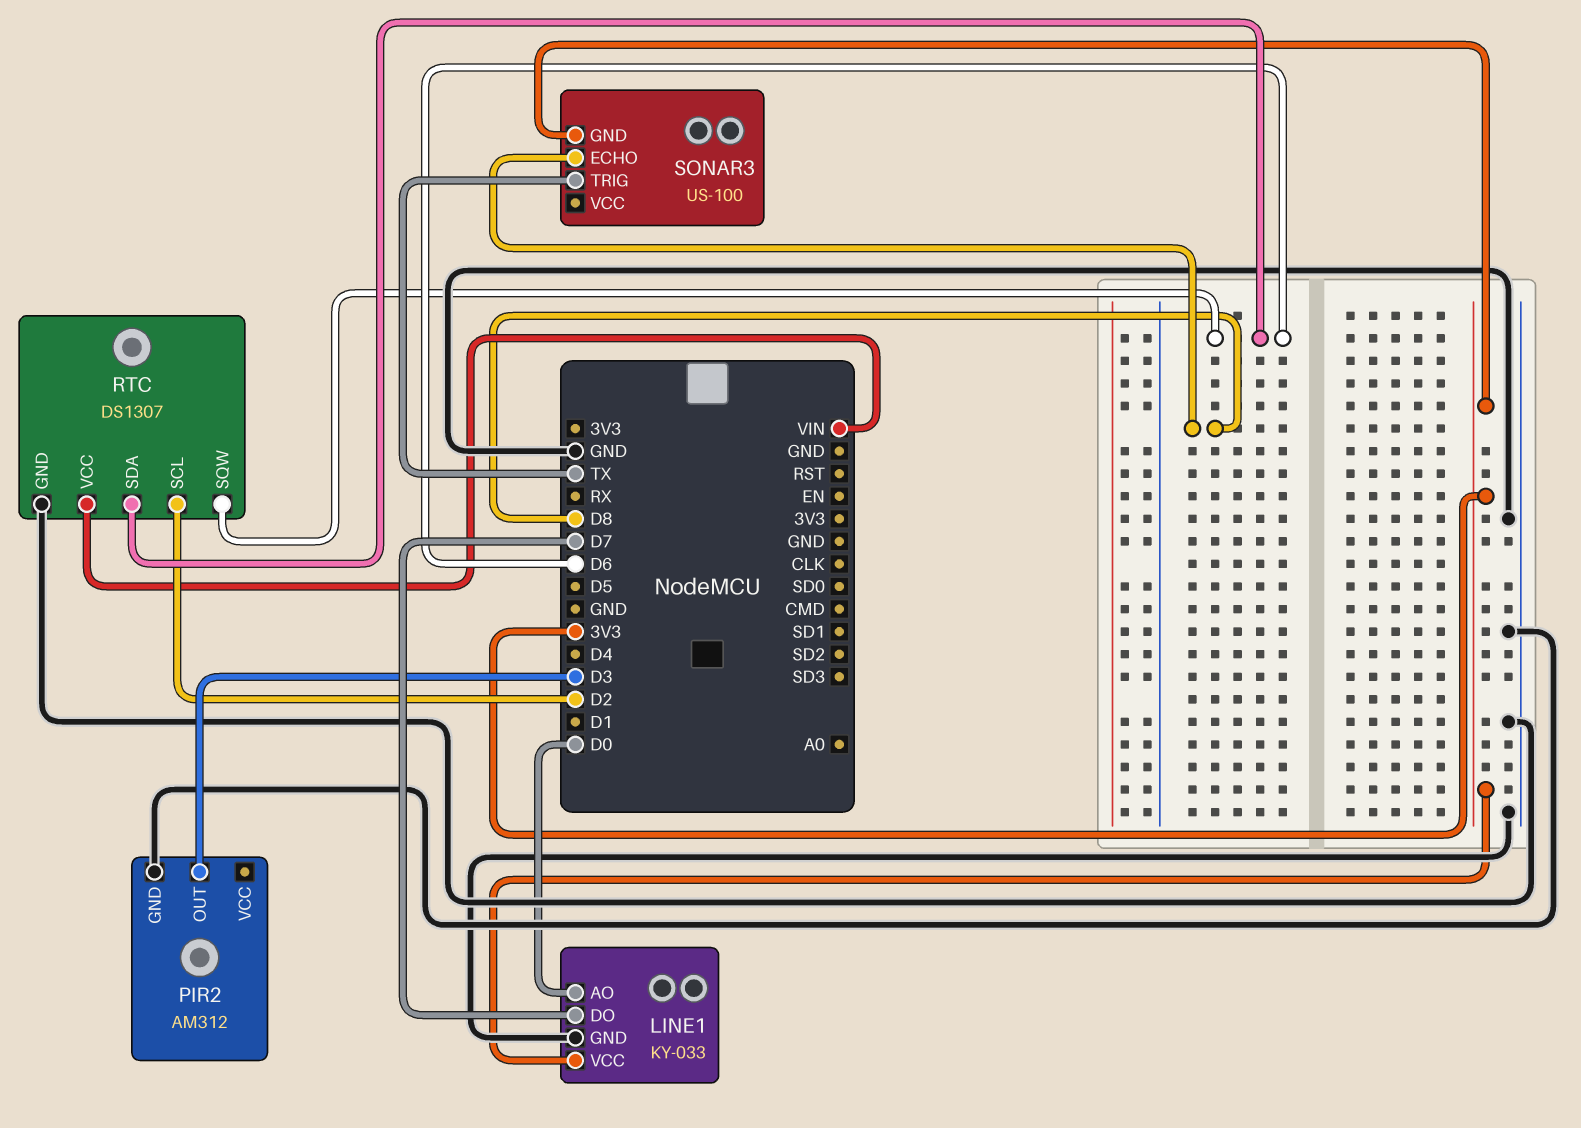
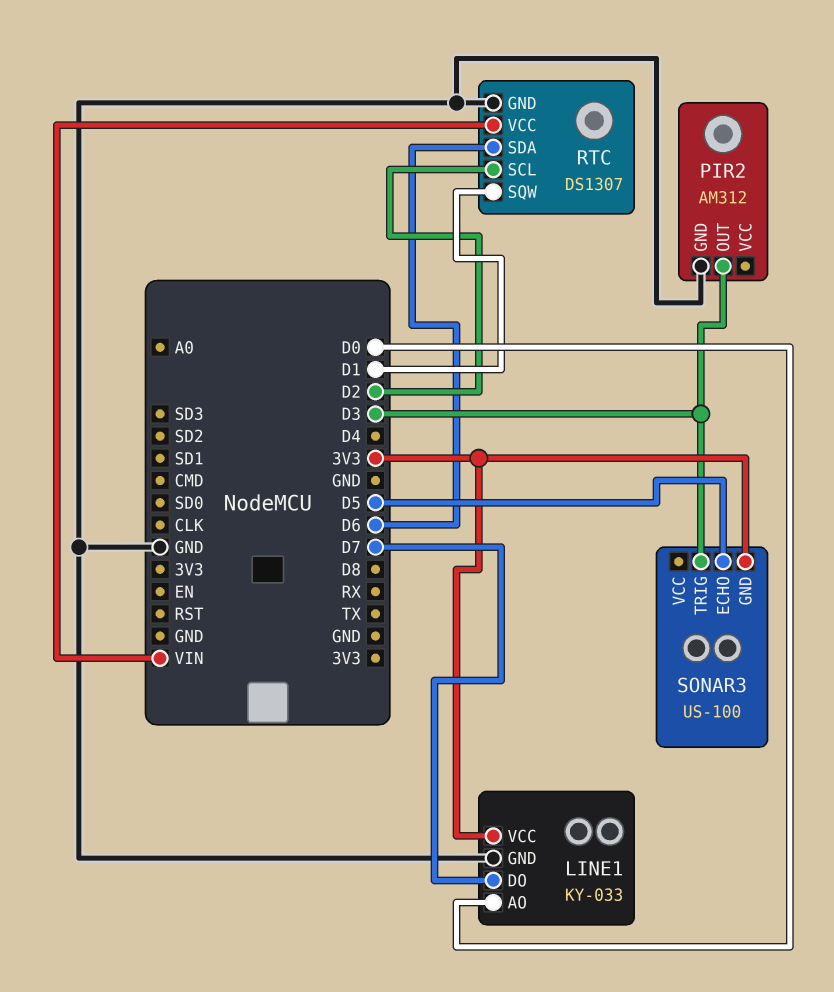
RTC pin SQW: D6 -> D1
SONAR3 pin ECHO: D8 -> D5
SONAR3 pin TRIG: TX -> D3

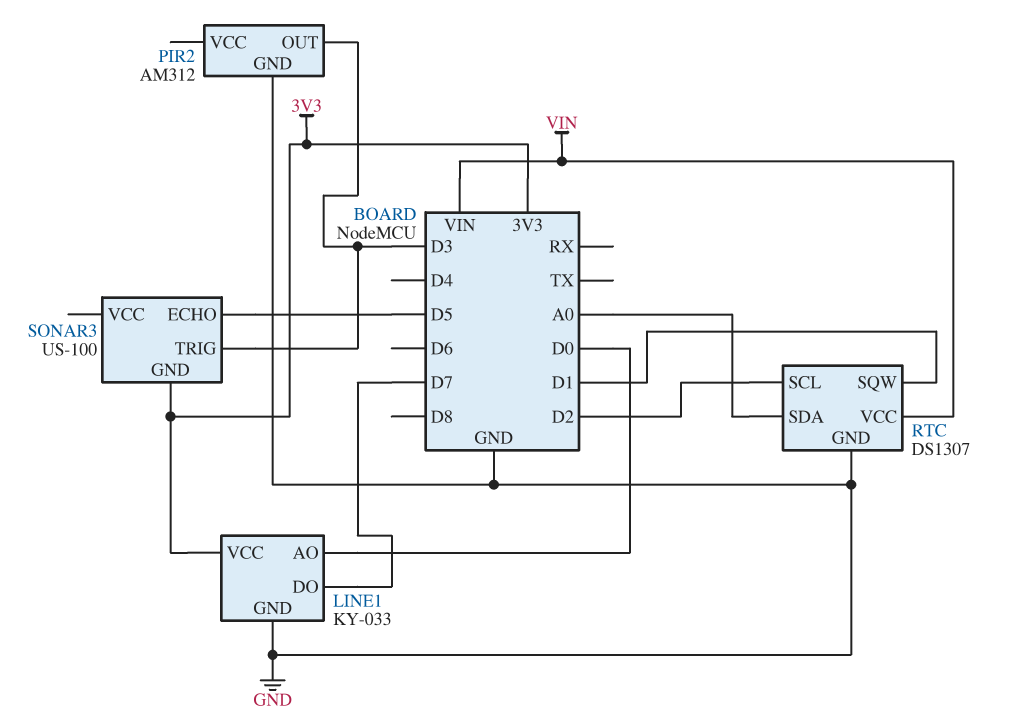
RTC pin SDA: D6 -> A0

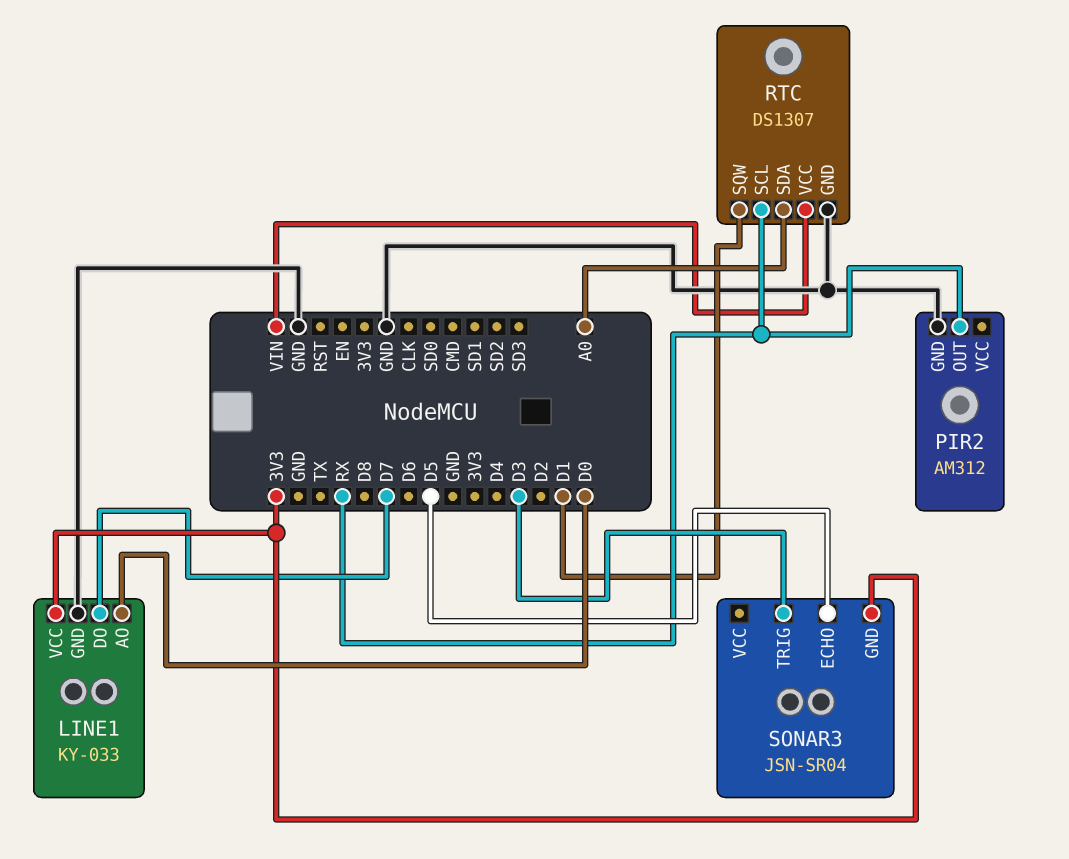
PIR2 pin OUT: D3 -> RX
RTC pin SCL: D2 -> RX
SONAR3: US-100 -> JSN-SR04

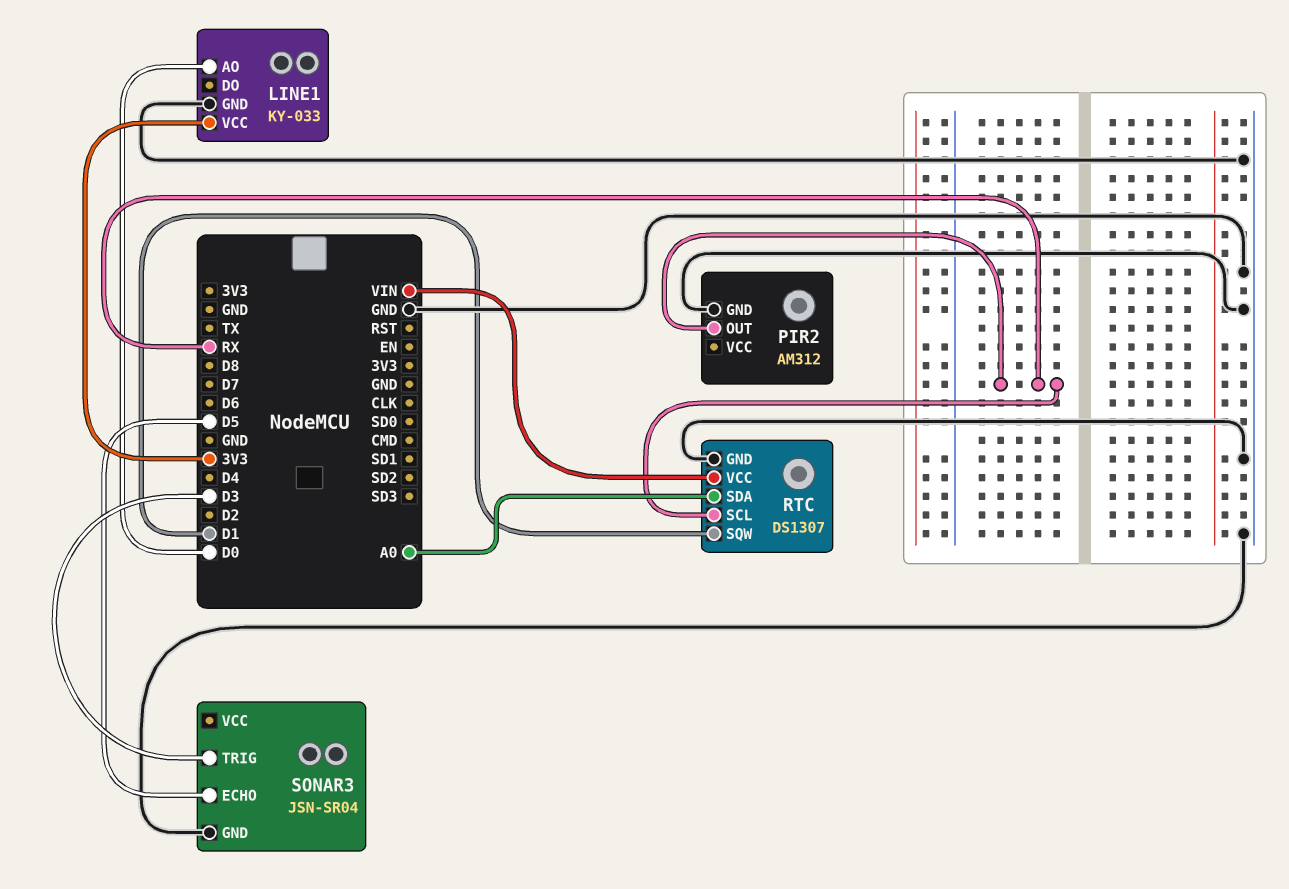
LINE1 pin DO: D7 -> none
SONAR3 pin GND: 3V3 -> GND

